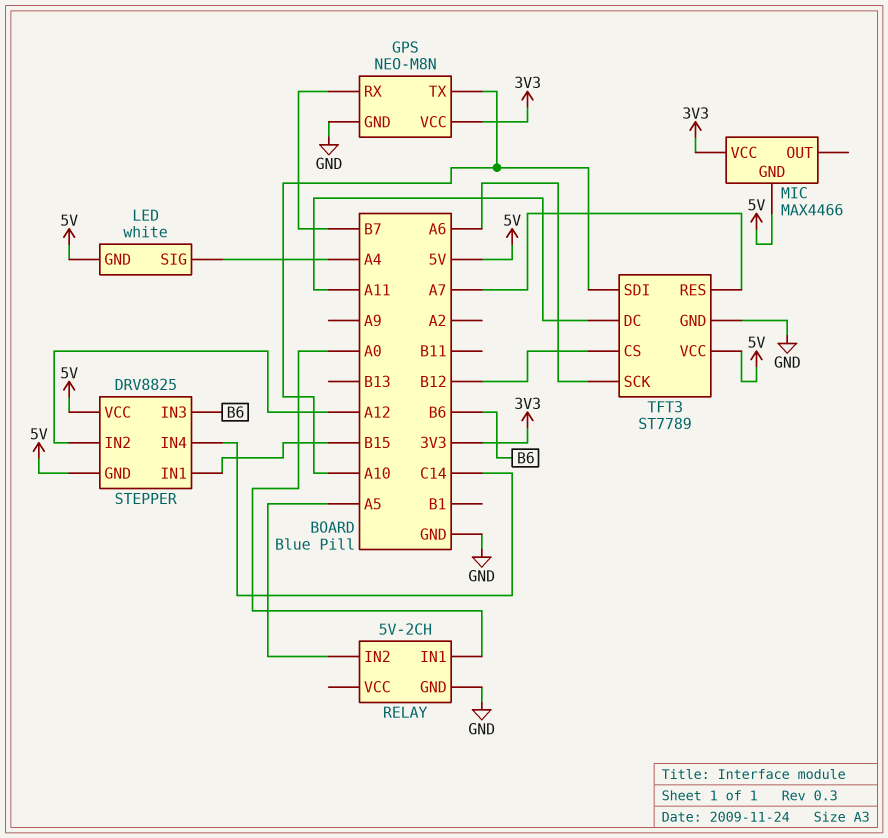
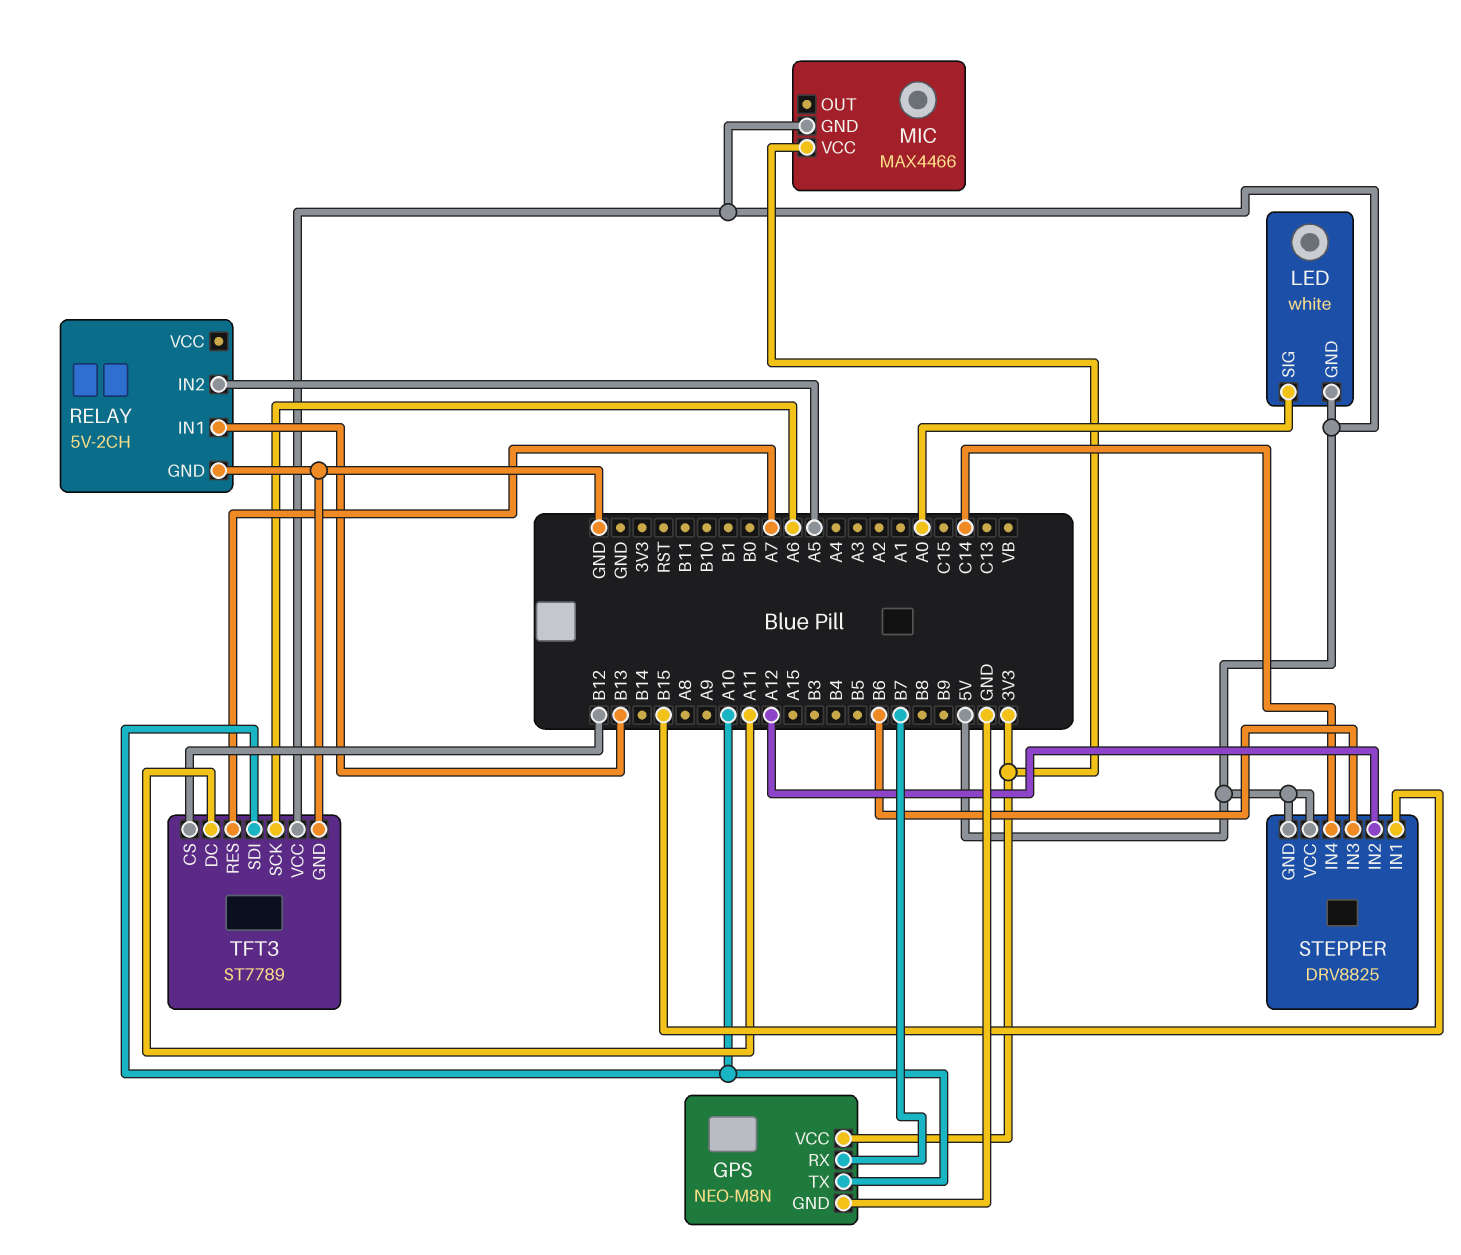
LED pin SIG: A4 -> A0
RELAY pin IN1: A0 -> B13

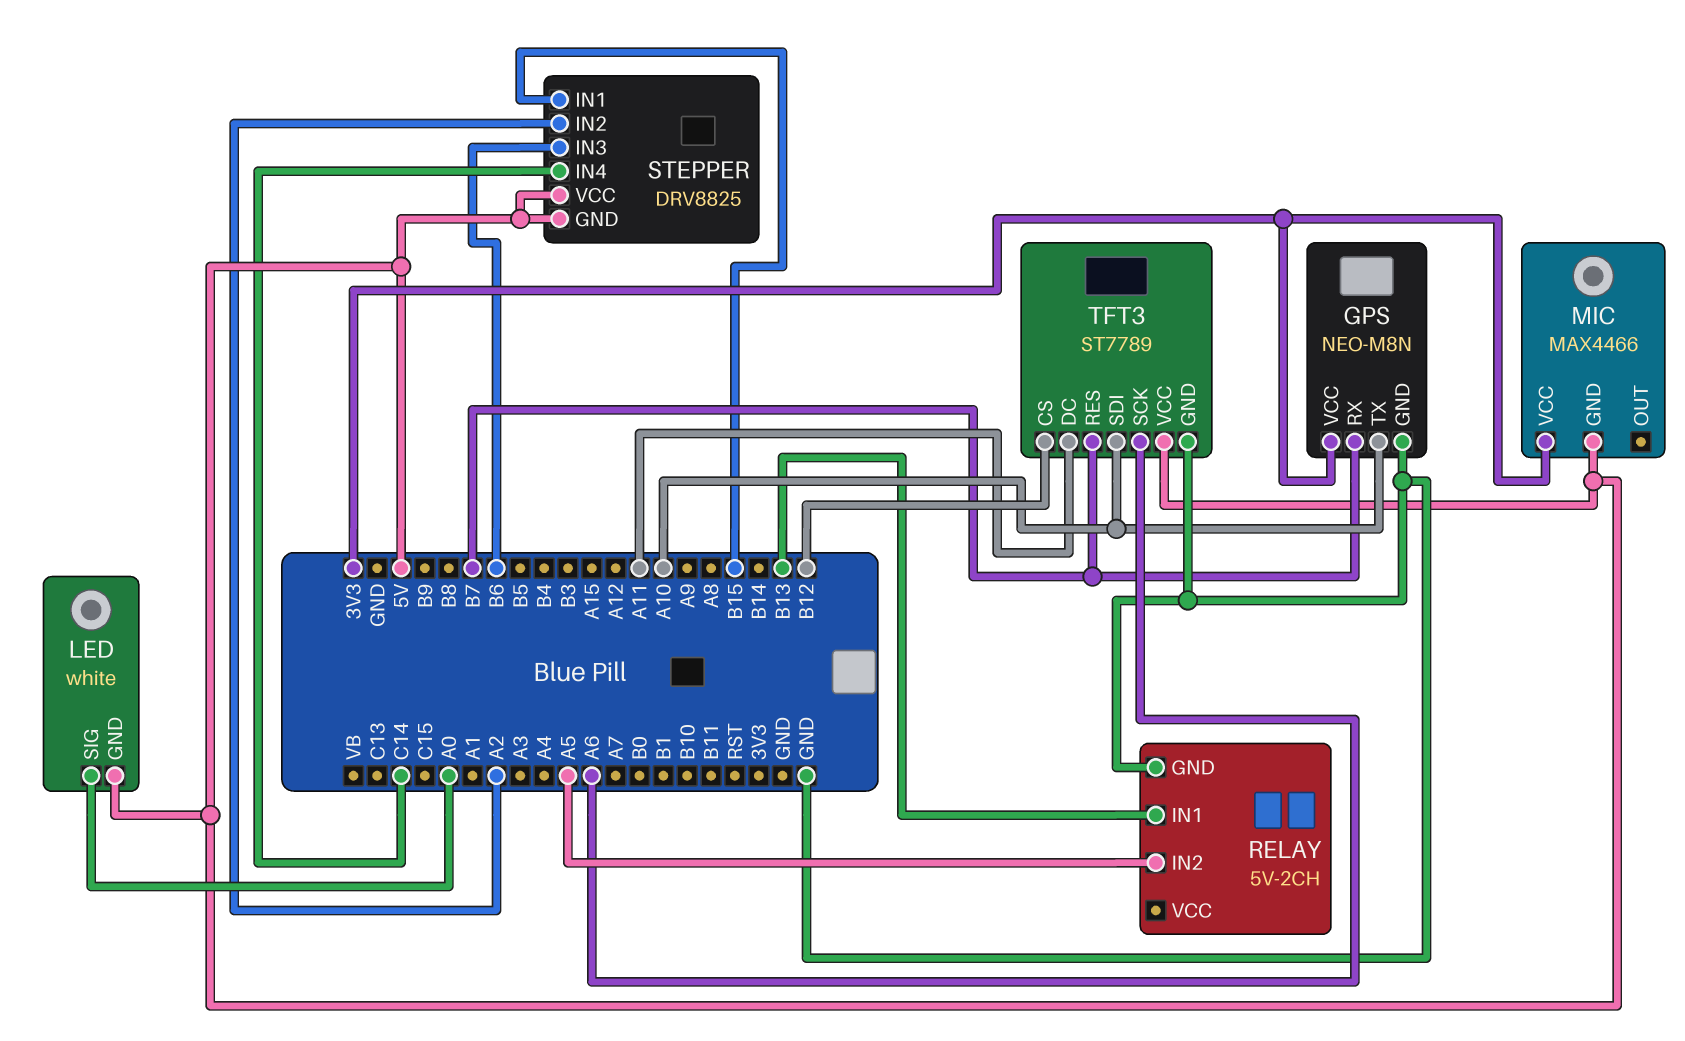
STEPPER pin IN2: A12 -> A2
TFT3 pin RES: A7 -> B7

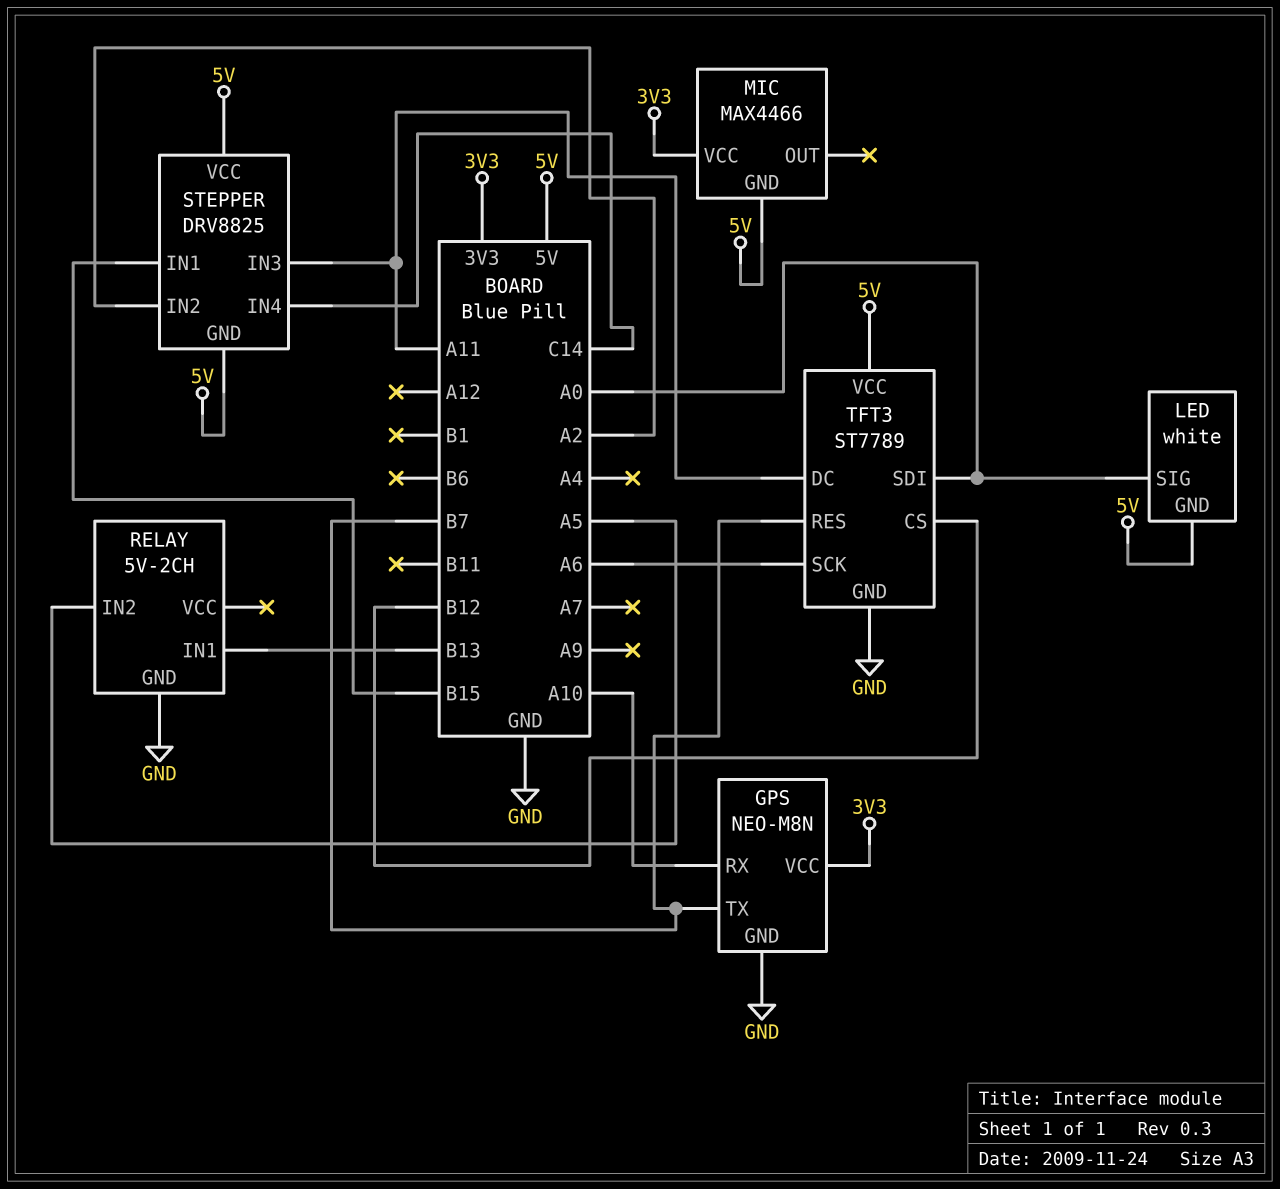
GPS pin RX: B7 -> A10
GPS pin TX: A10 -> B7
STEPPER pin IN3: B6 -> A11
TFT3 pin SDI: A10 -> A0

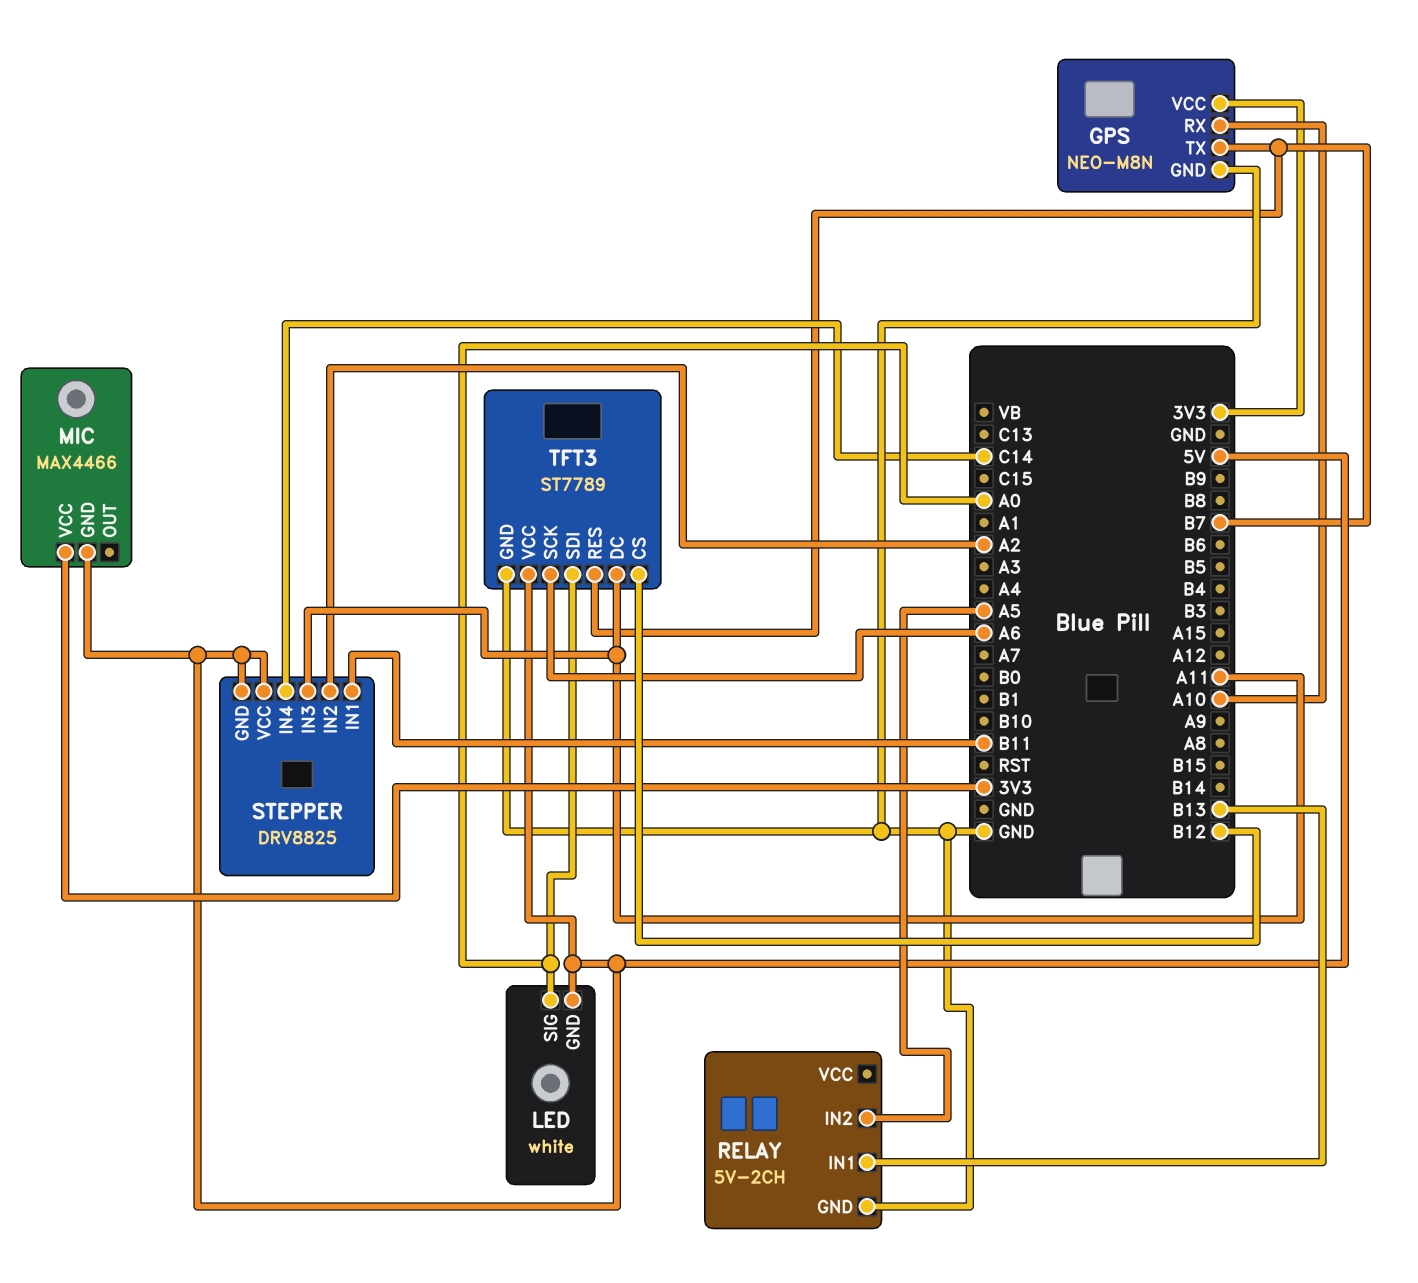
STEPPER pin IN1: B15 -> B11

